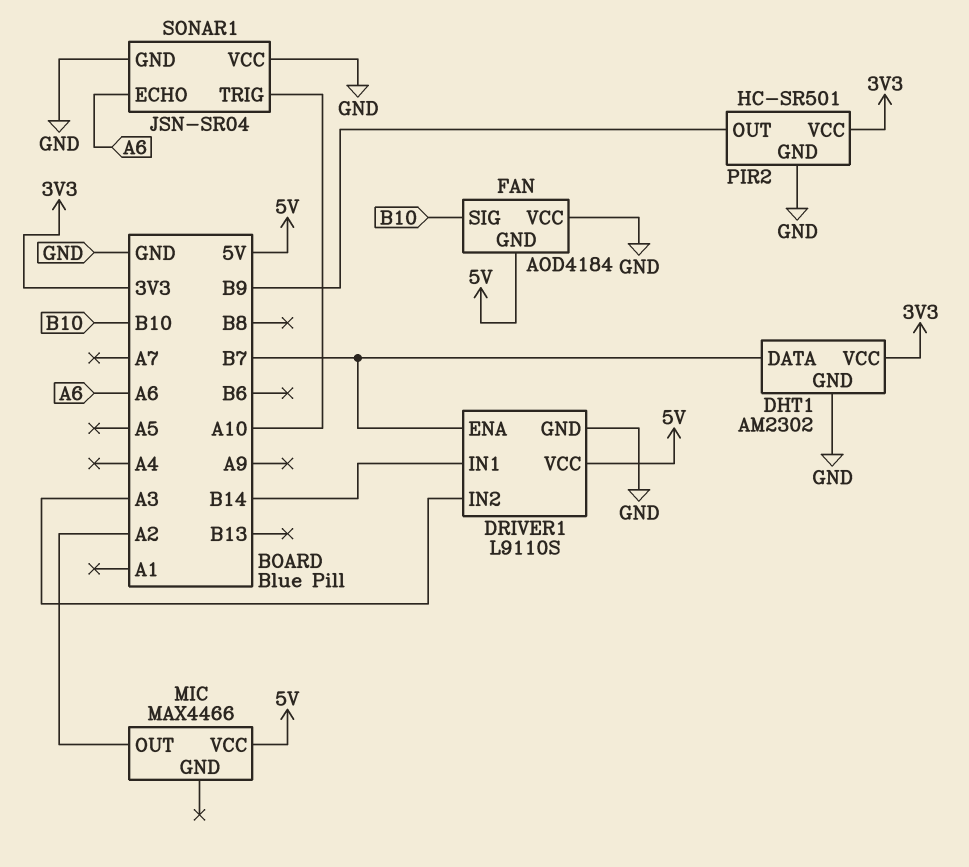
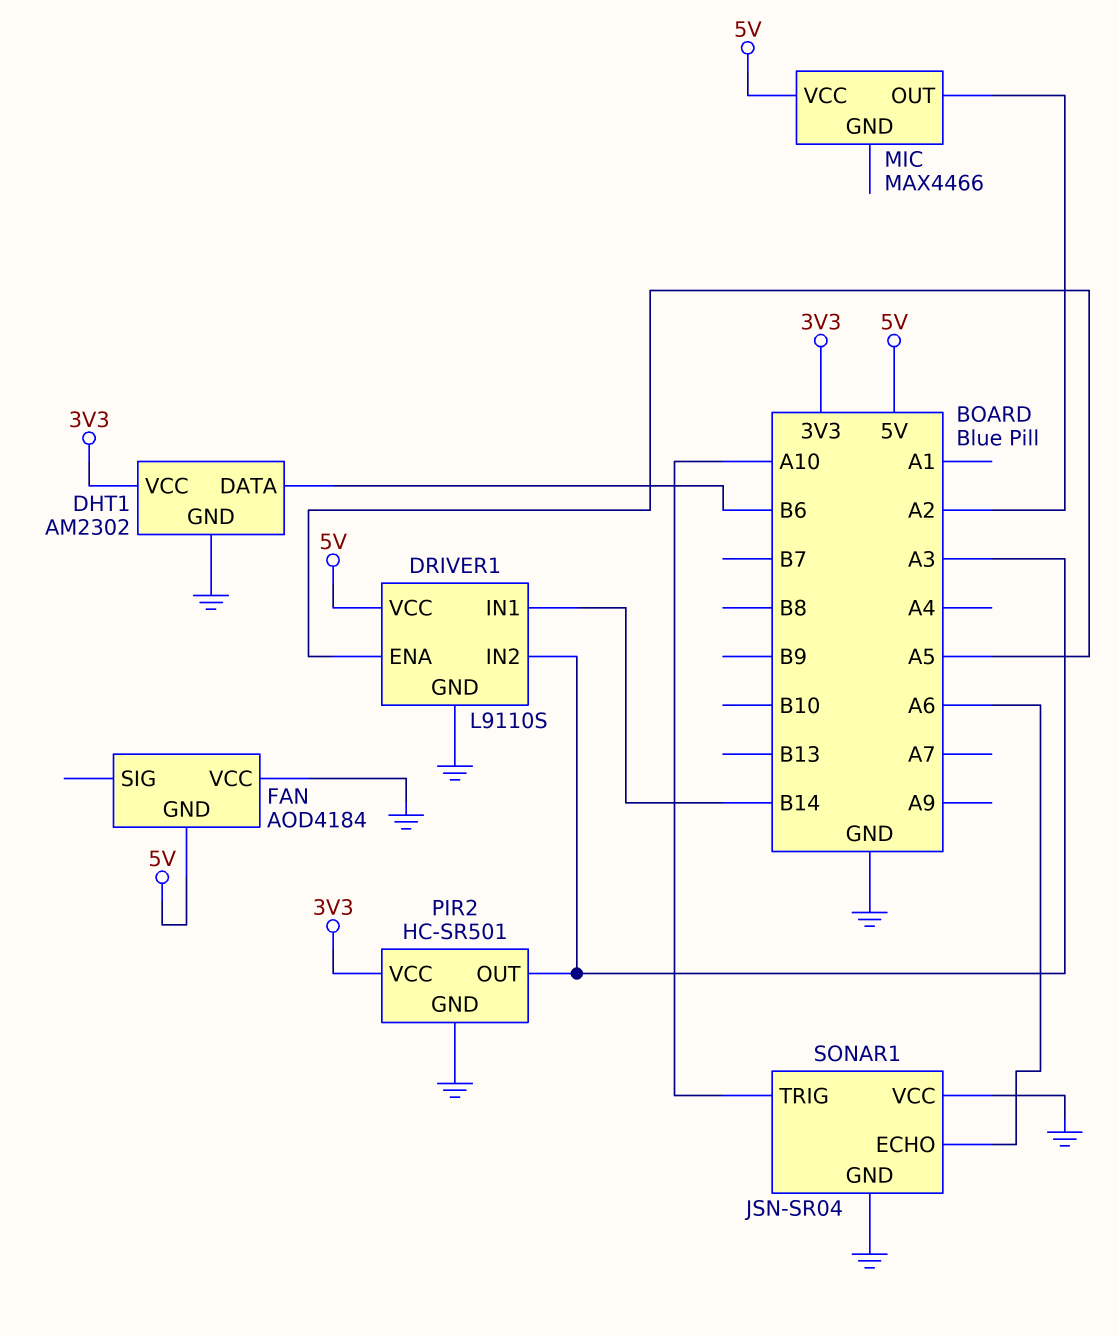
DHT1 pin DATA: B7 -> B6
DRIVER1 pin ENA: B7 -> A5
FAN pin SIG: B10 -> none
PIR2 pin OUT: B9 -> A3

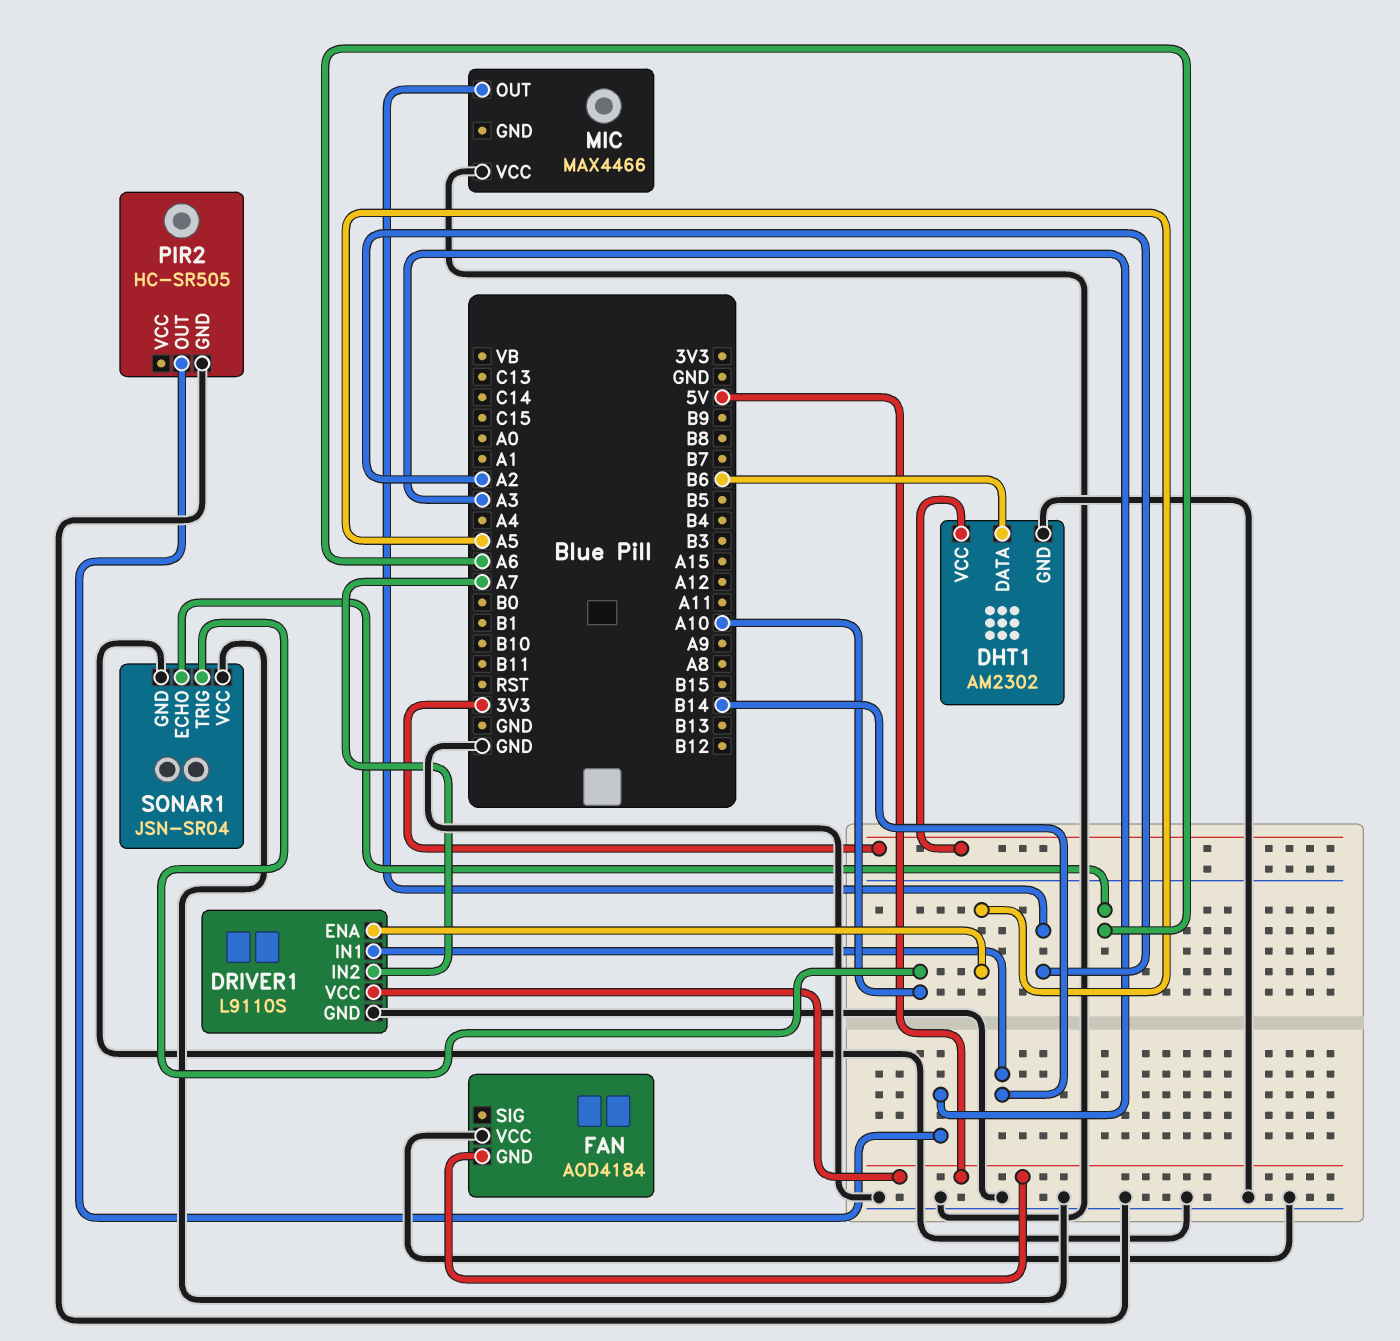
DRIVER1 pin IN2: A3 -> A7
MIC pin VCC: 5V -> GND
PIR2: HC-SR501 -> HC-SR505
PIR2 pin VCC: 3V3 -> none

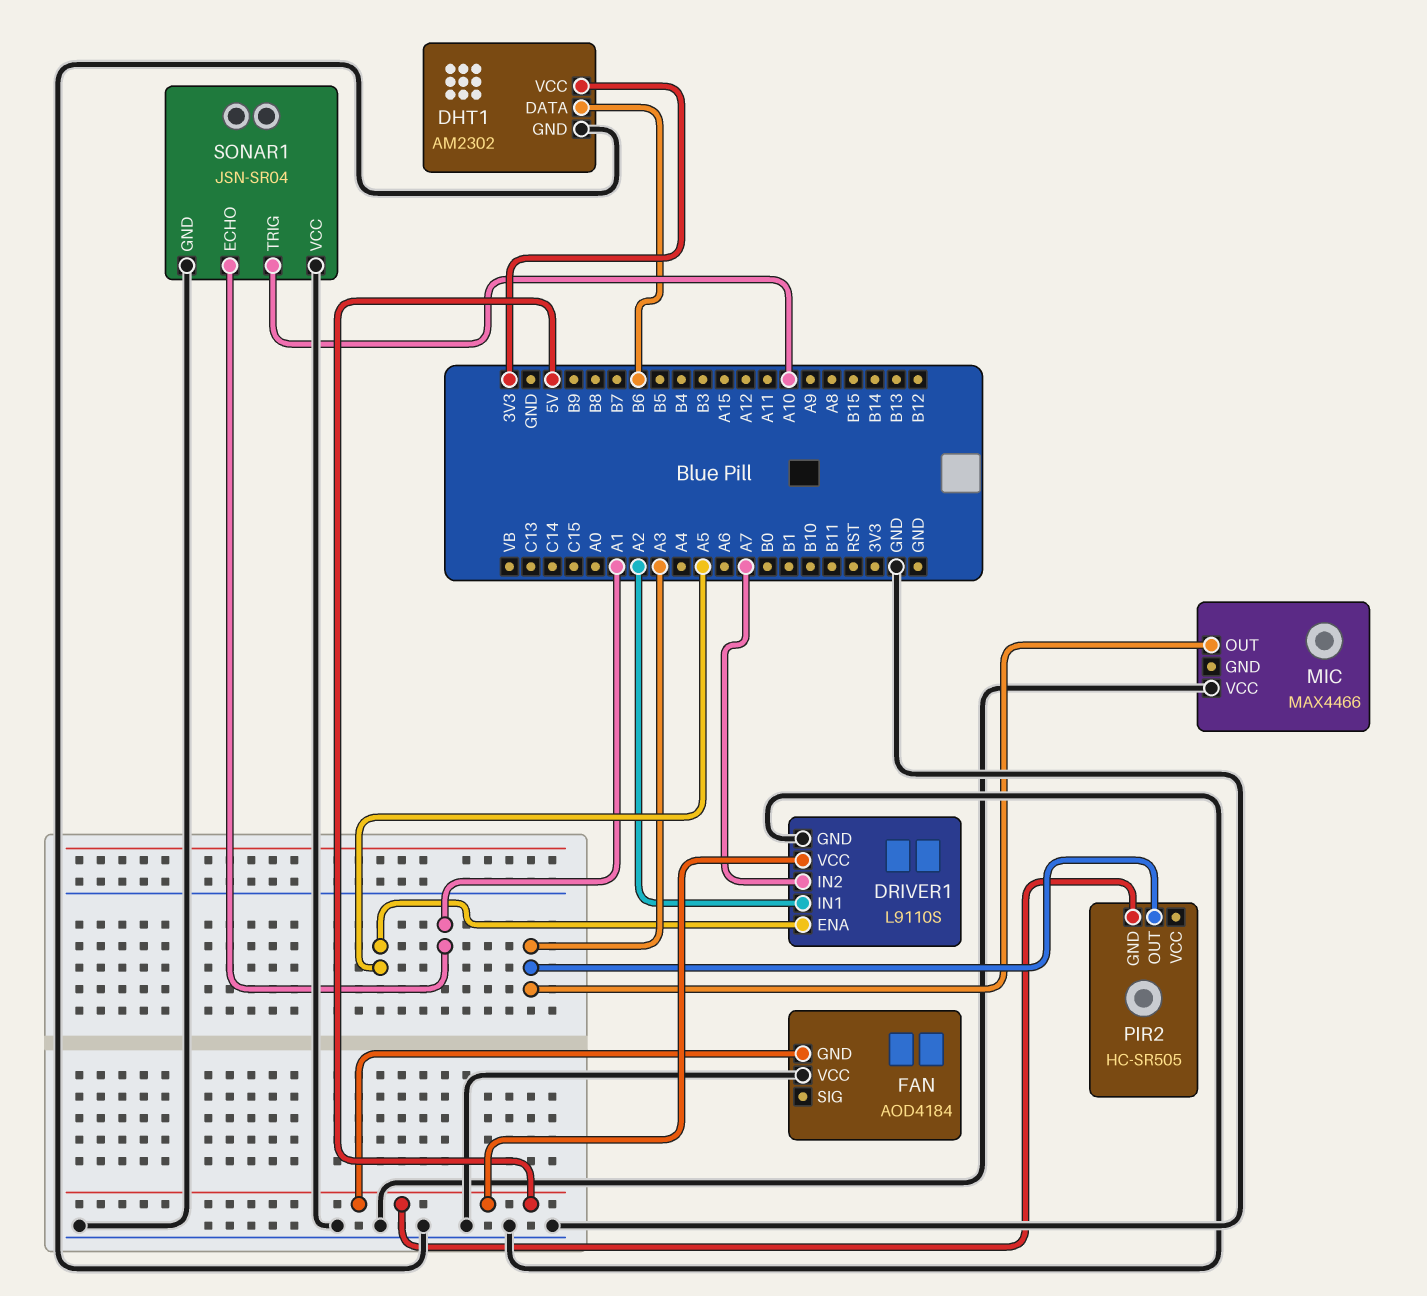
DRIVER1 pin IN1: B14 -> A2
MIC pin OUT: A2 -> A3
PIR2 pin GND: GND -> 5V
SONAR1 pin ECHO: A6 -> A1

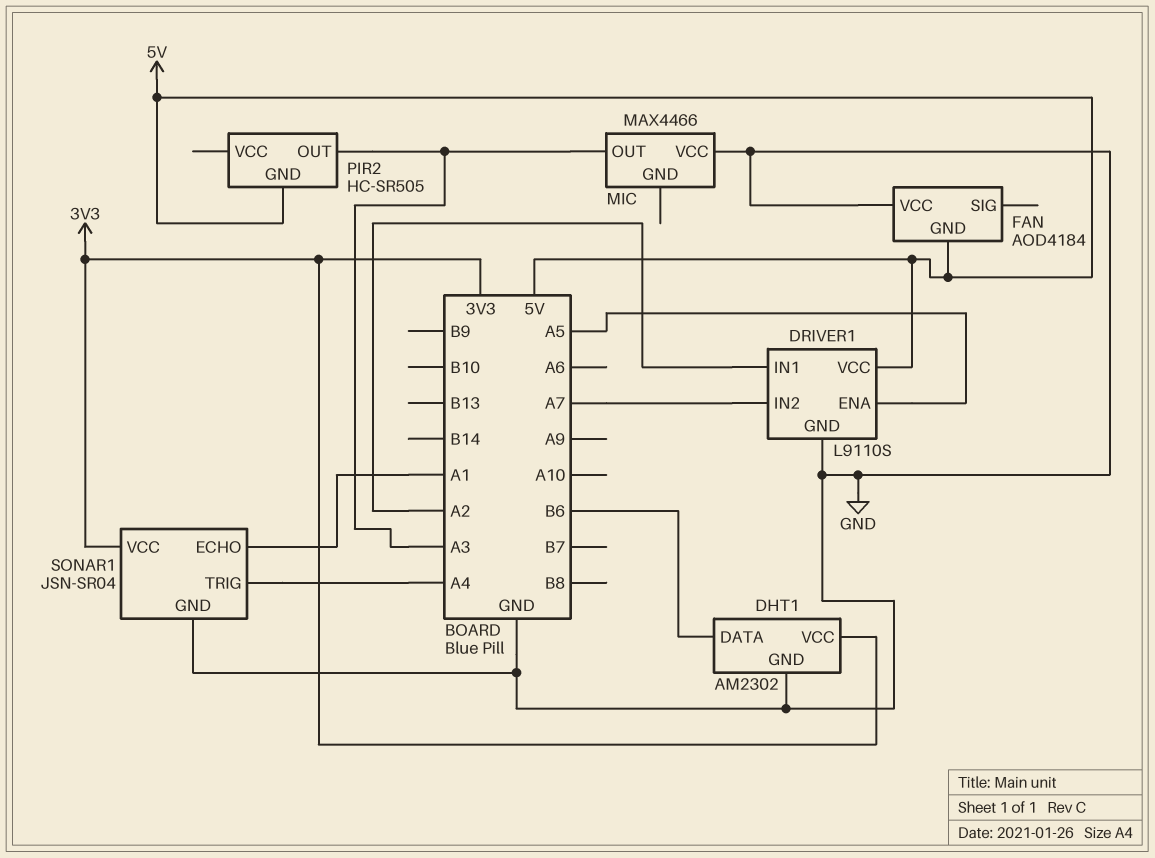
SONAR1 pin TRIG: A10 -> A4
SONAR1 pin VCC: GND -> 3V3

